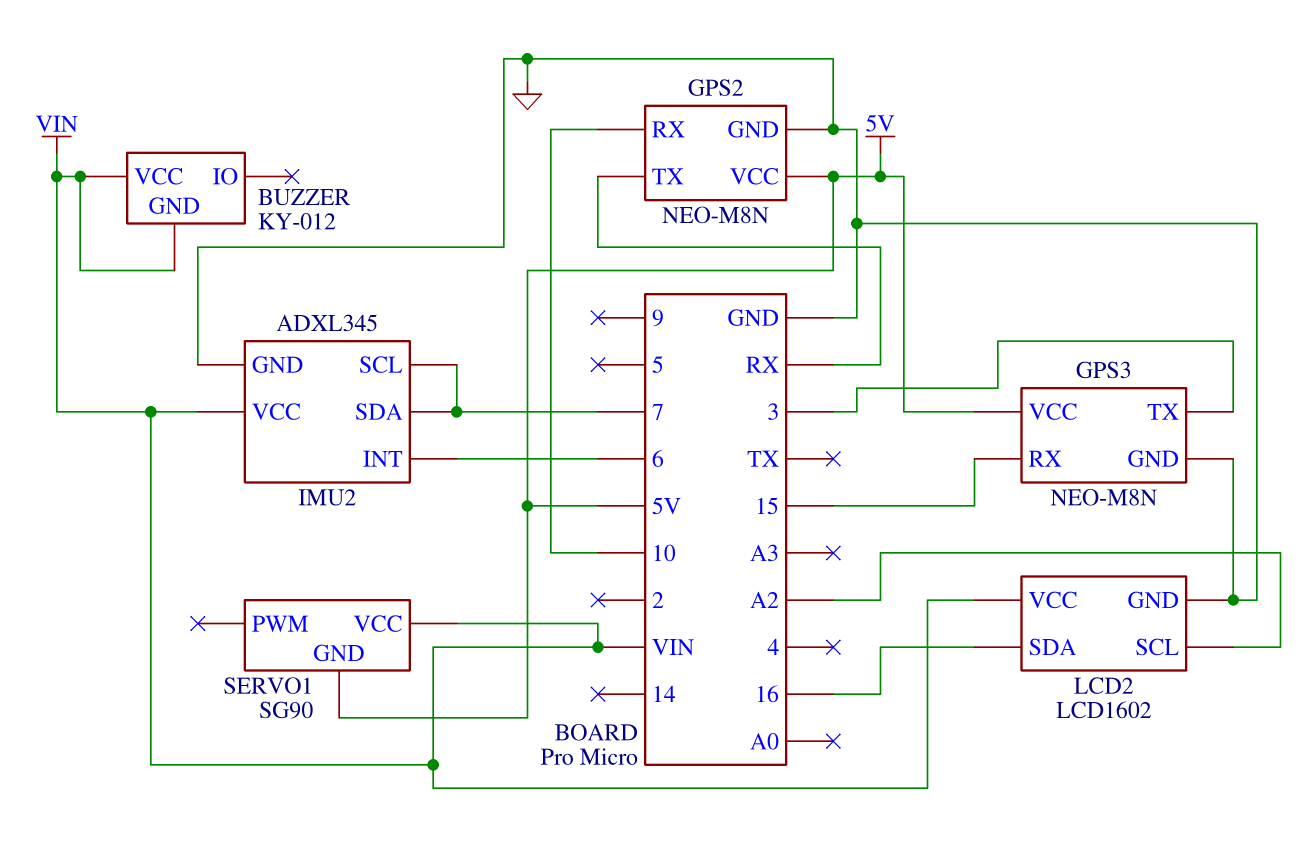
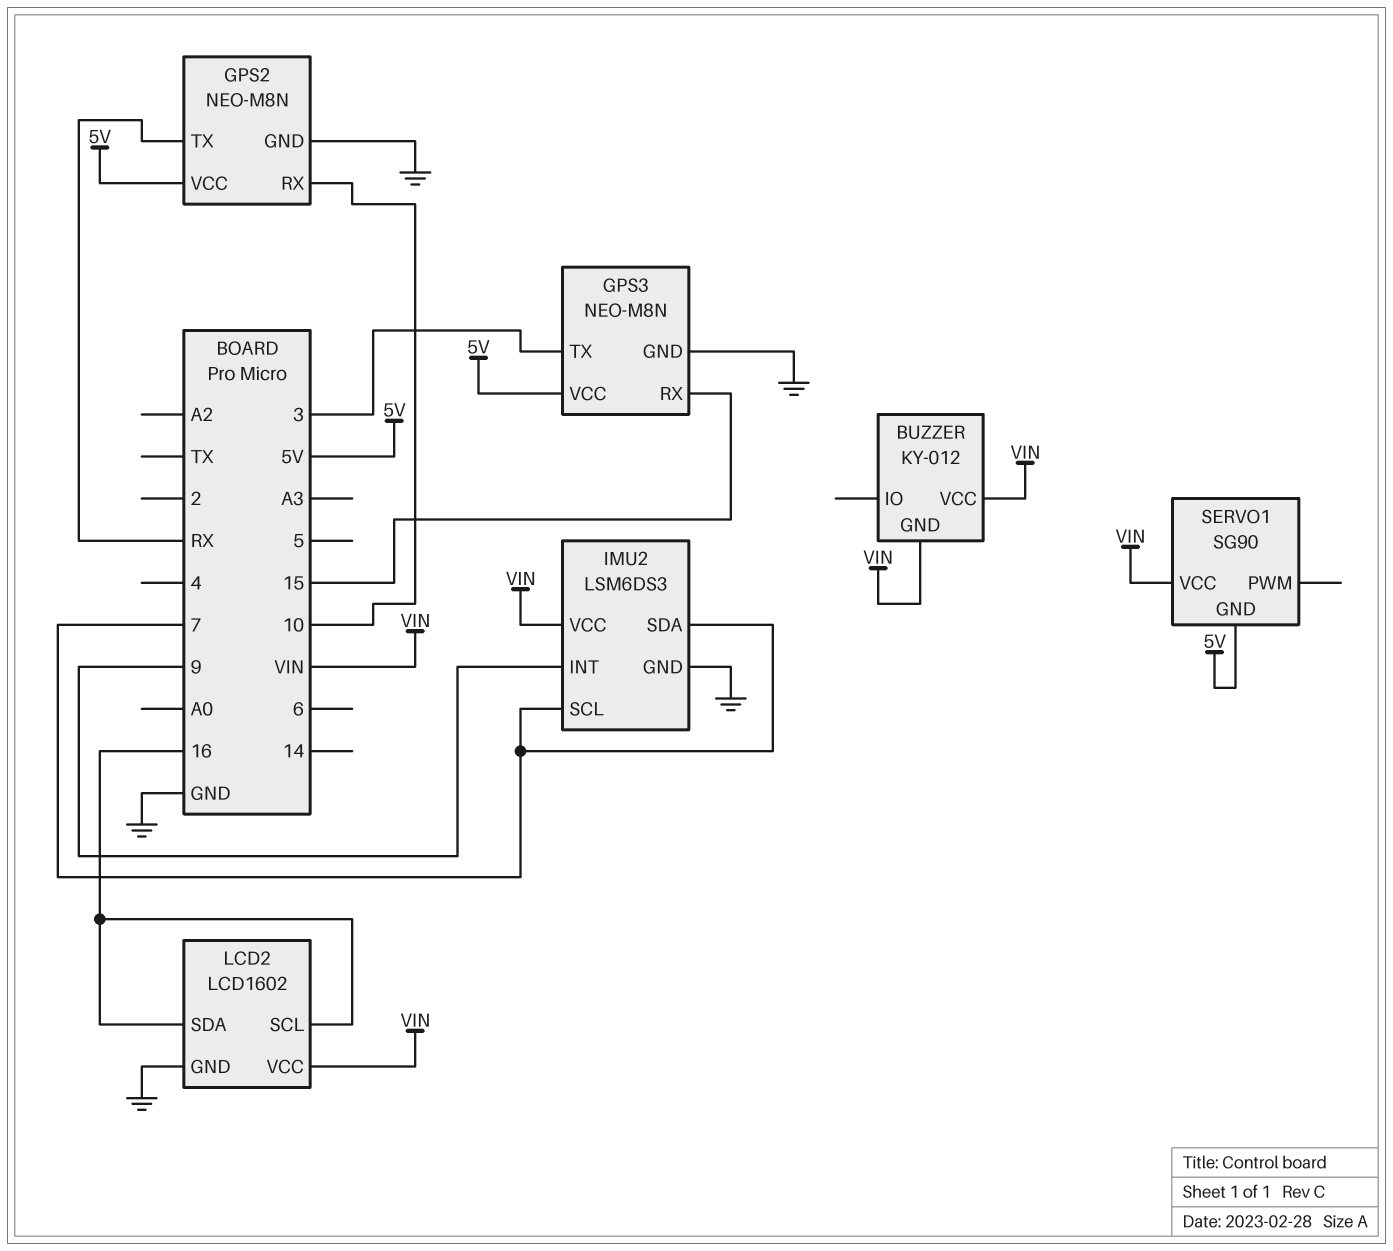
IMU2: ADXL345 -> LSM6DS3
IMU2 pin INT: 6 -> 9
LCD2 pin SCL: A2 -> 16

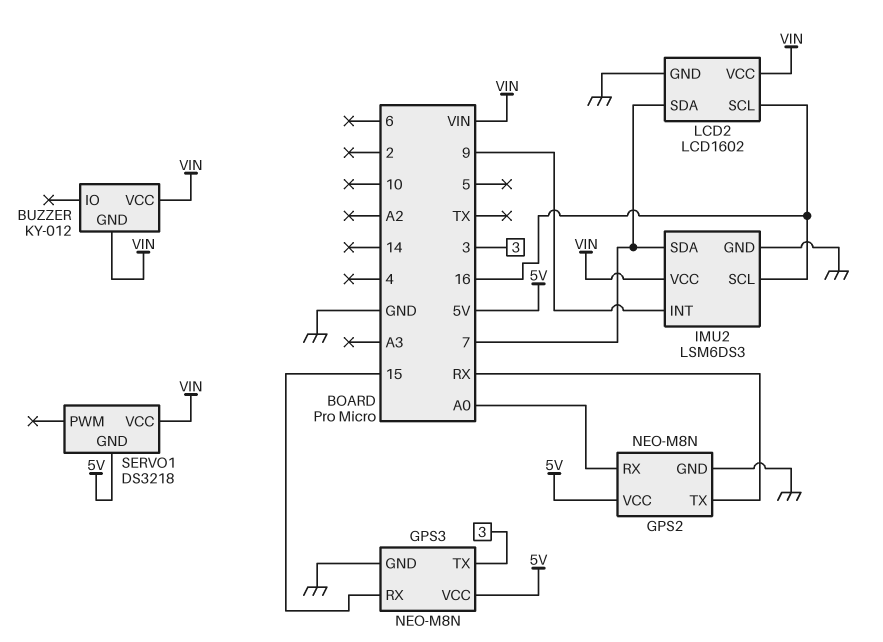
GPS2 pin RX: 10 -> A0
IMU2 pin SCL: 7 -> 16
LCD2 pin SDA: 16 -> 7
SERVO1: SG90 -> DS3218

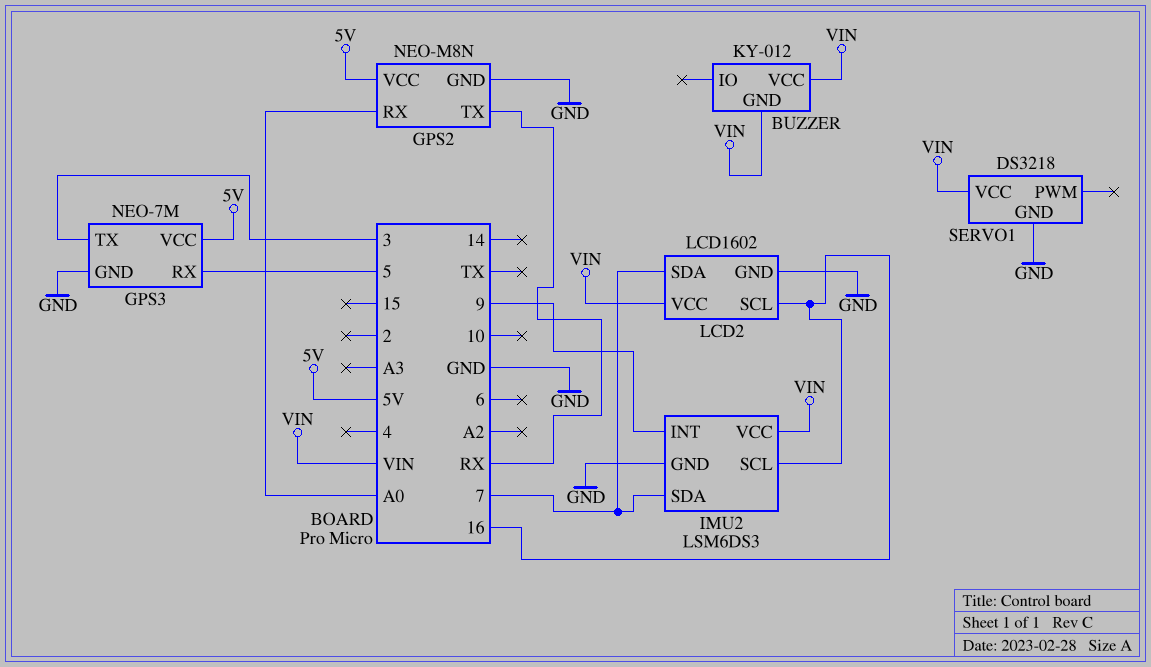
GPS3: NEO-M8N -> NEO-7M
GPS3 pin RX: 15 -> 5
SERVO1 pin GND: 5V -> GND

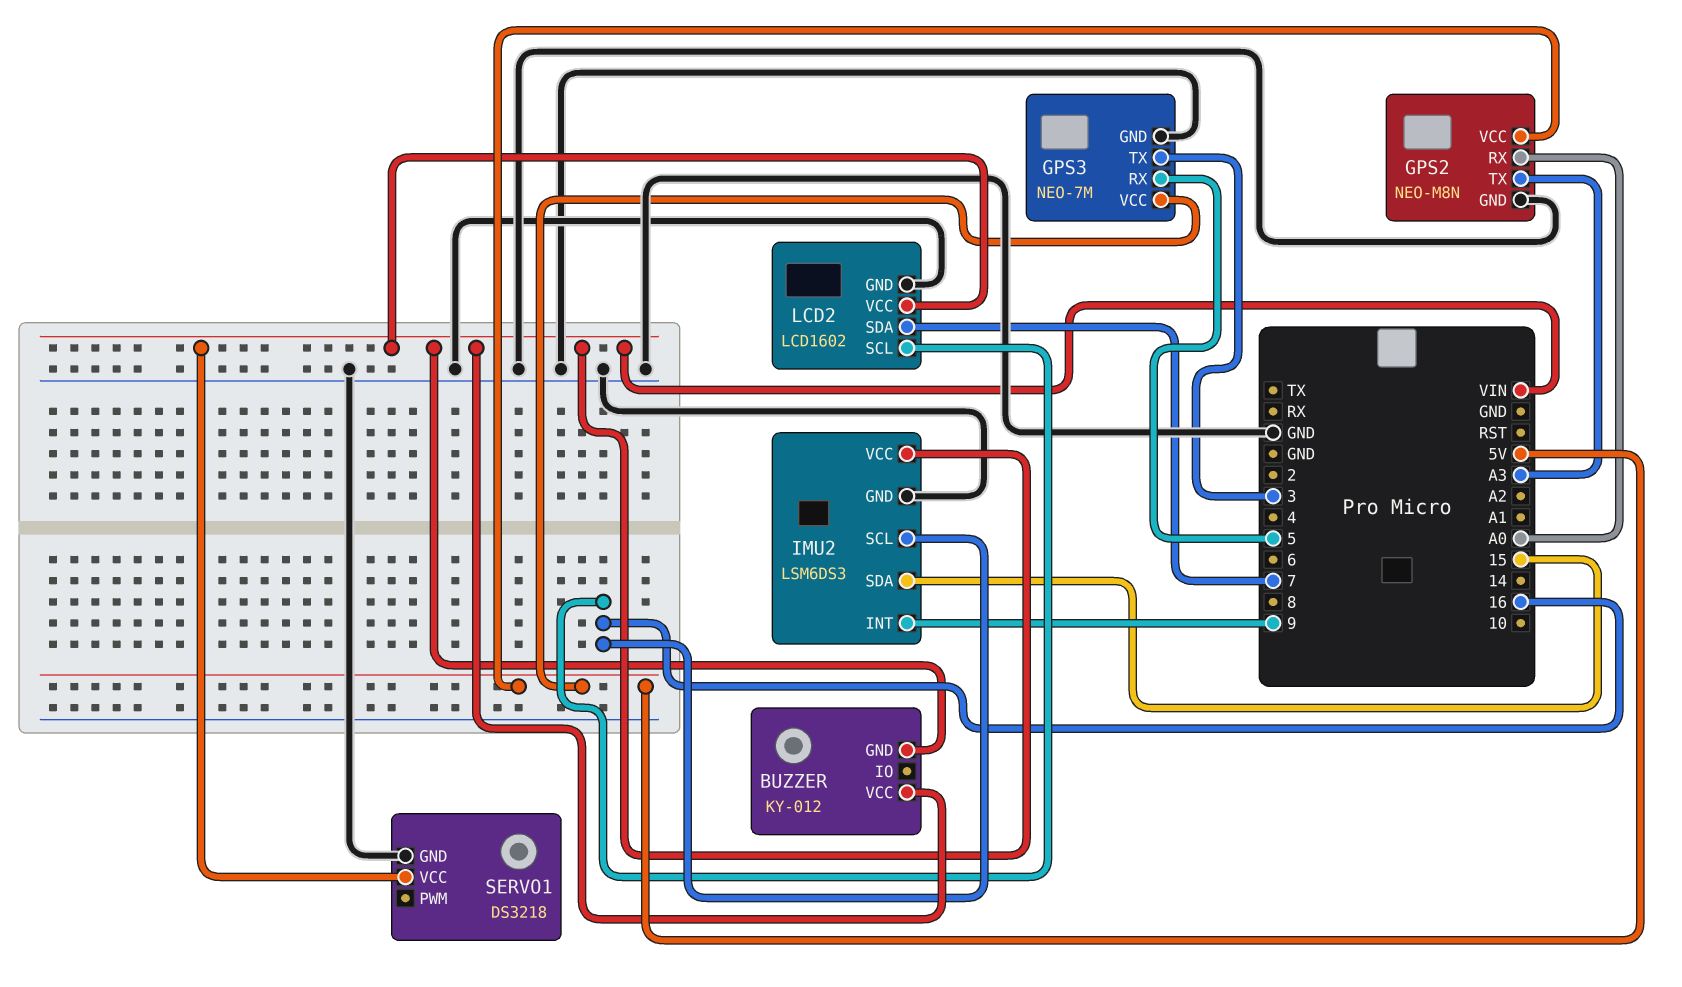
GPS2 pin TX: RX -> A3
IMU2 pin SDA: 7 -> 15

